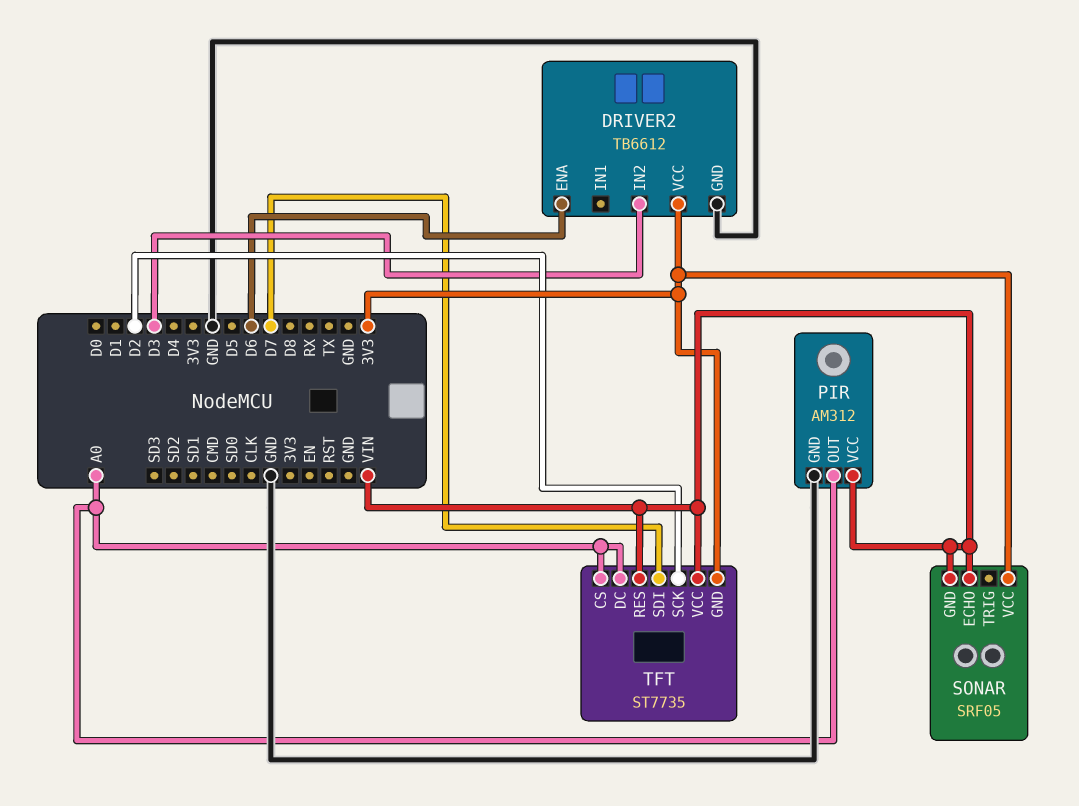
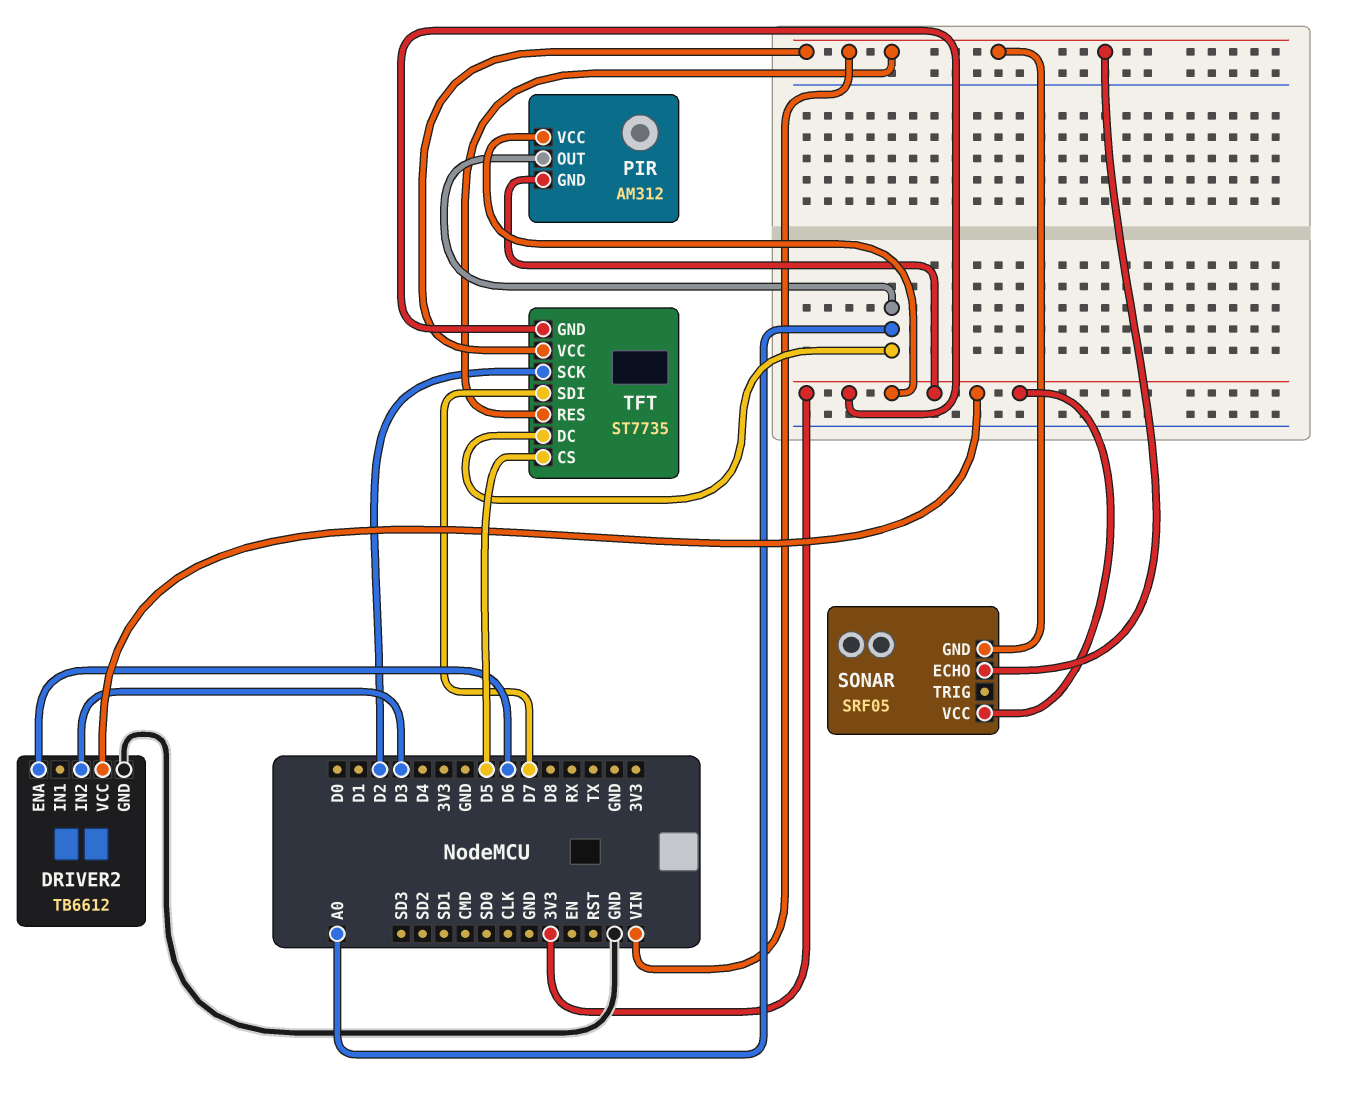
PIR pin GND: GND -> 3V3
PIR pin VCC: VIN -> 3V3
TFT pin CS: A0 -> D5

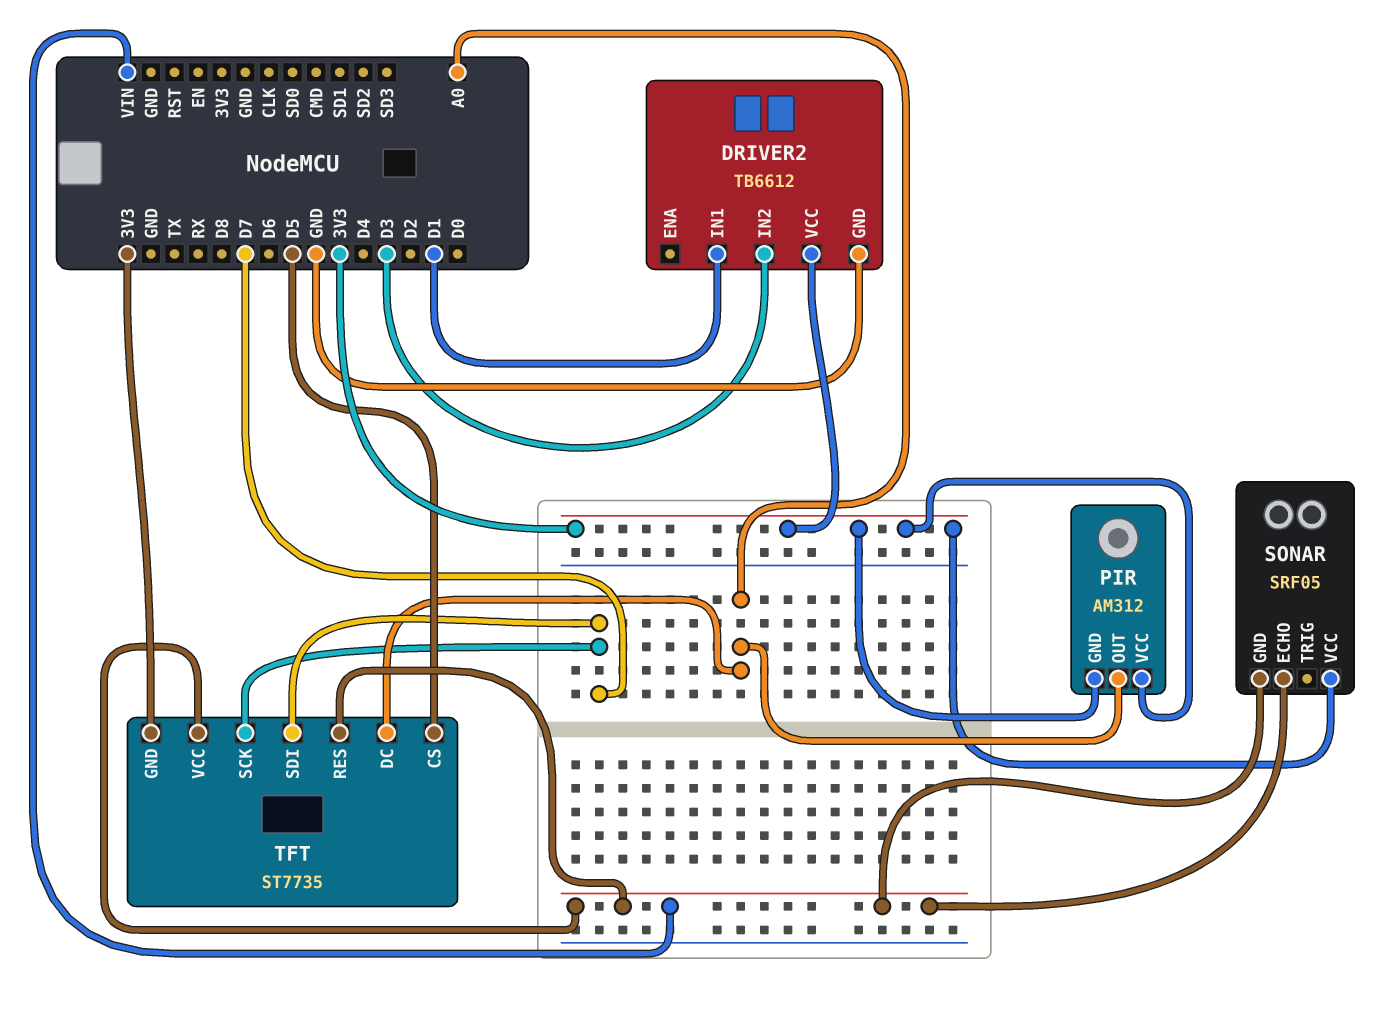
DRIVER2 pin ENA: D6 -> none
DRIVER2 pin IN1: none -> D1
TFT pin SCK: D2 -> D7

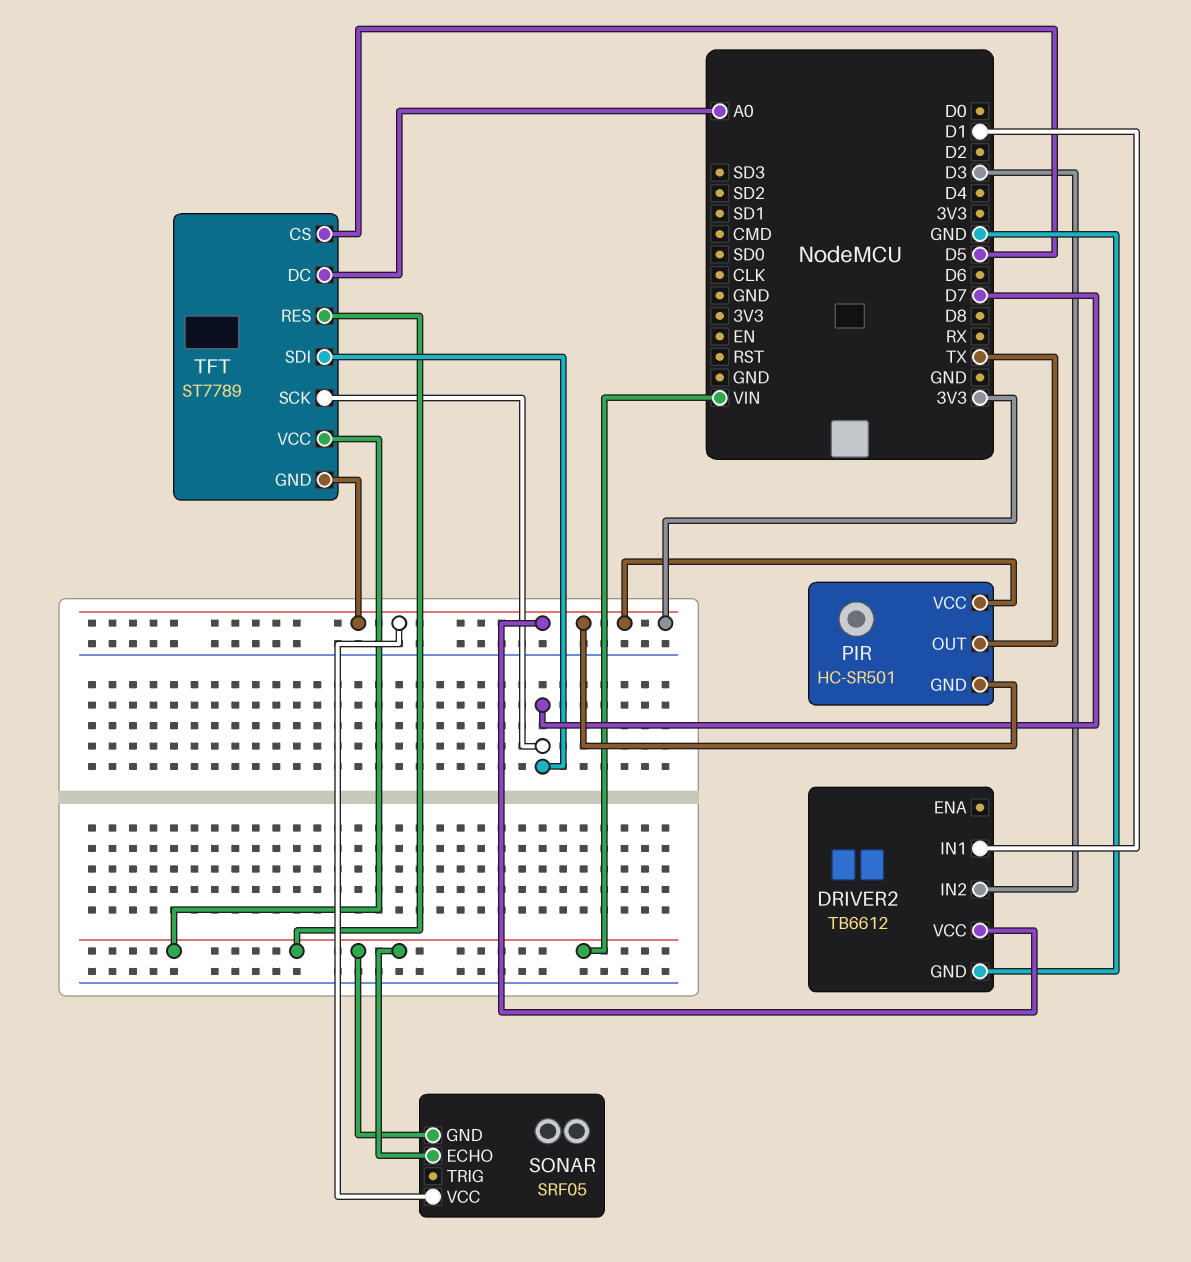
PIR: AM312 -> HC-SR501
PIR pin OUT: A0 -> TX
TFT: ST7735 -> ST7789

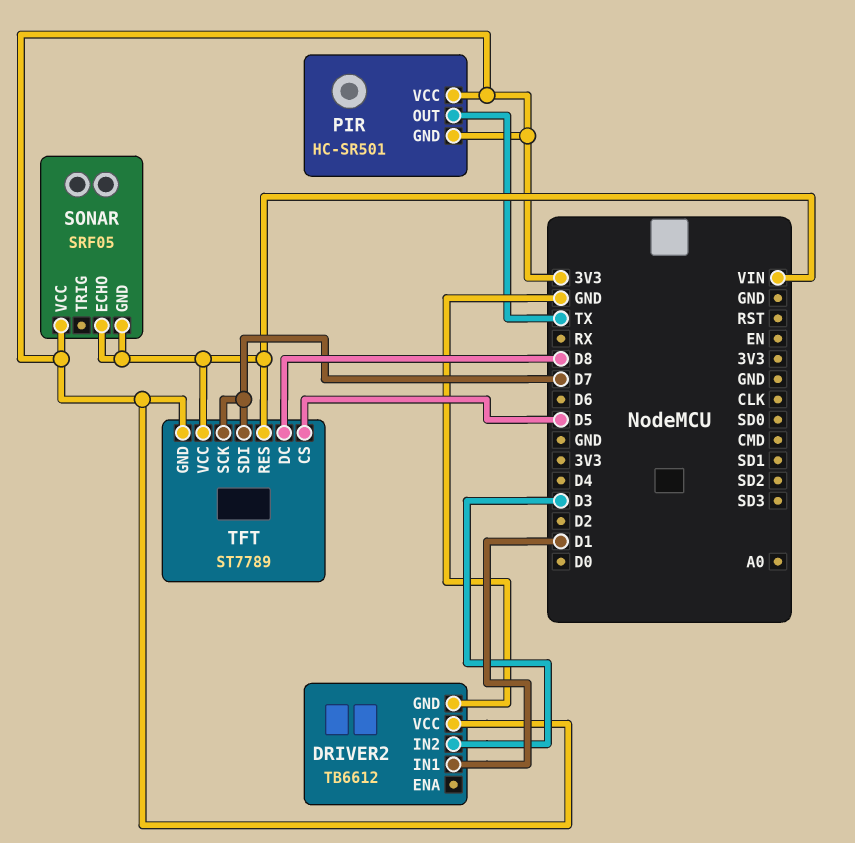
TFT pin DC: A0 -> D8

